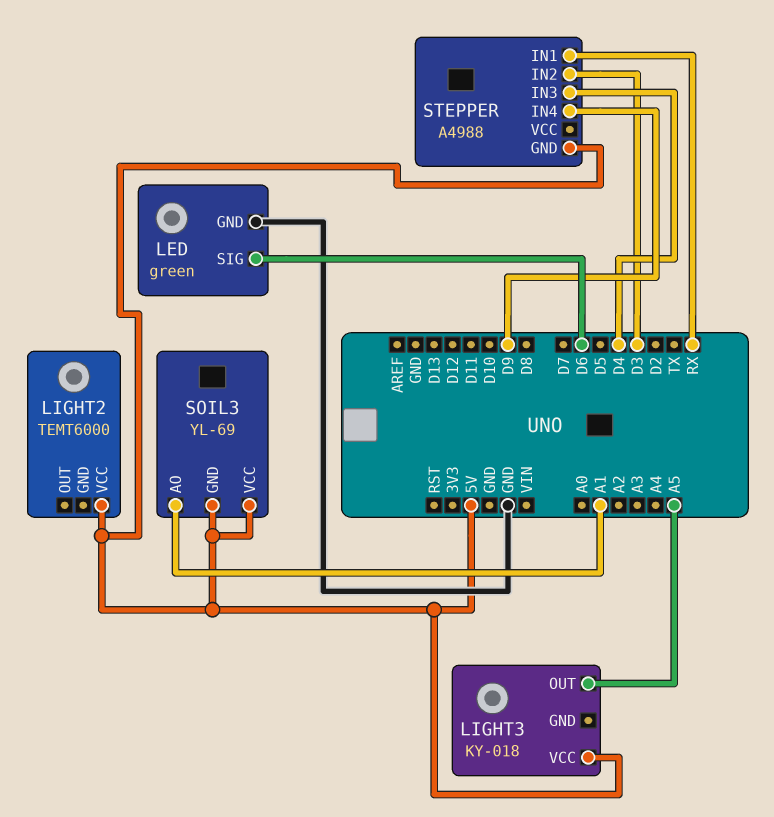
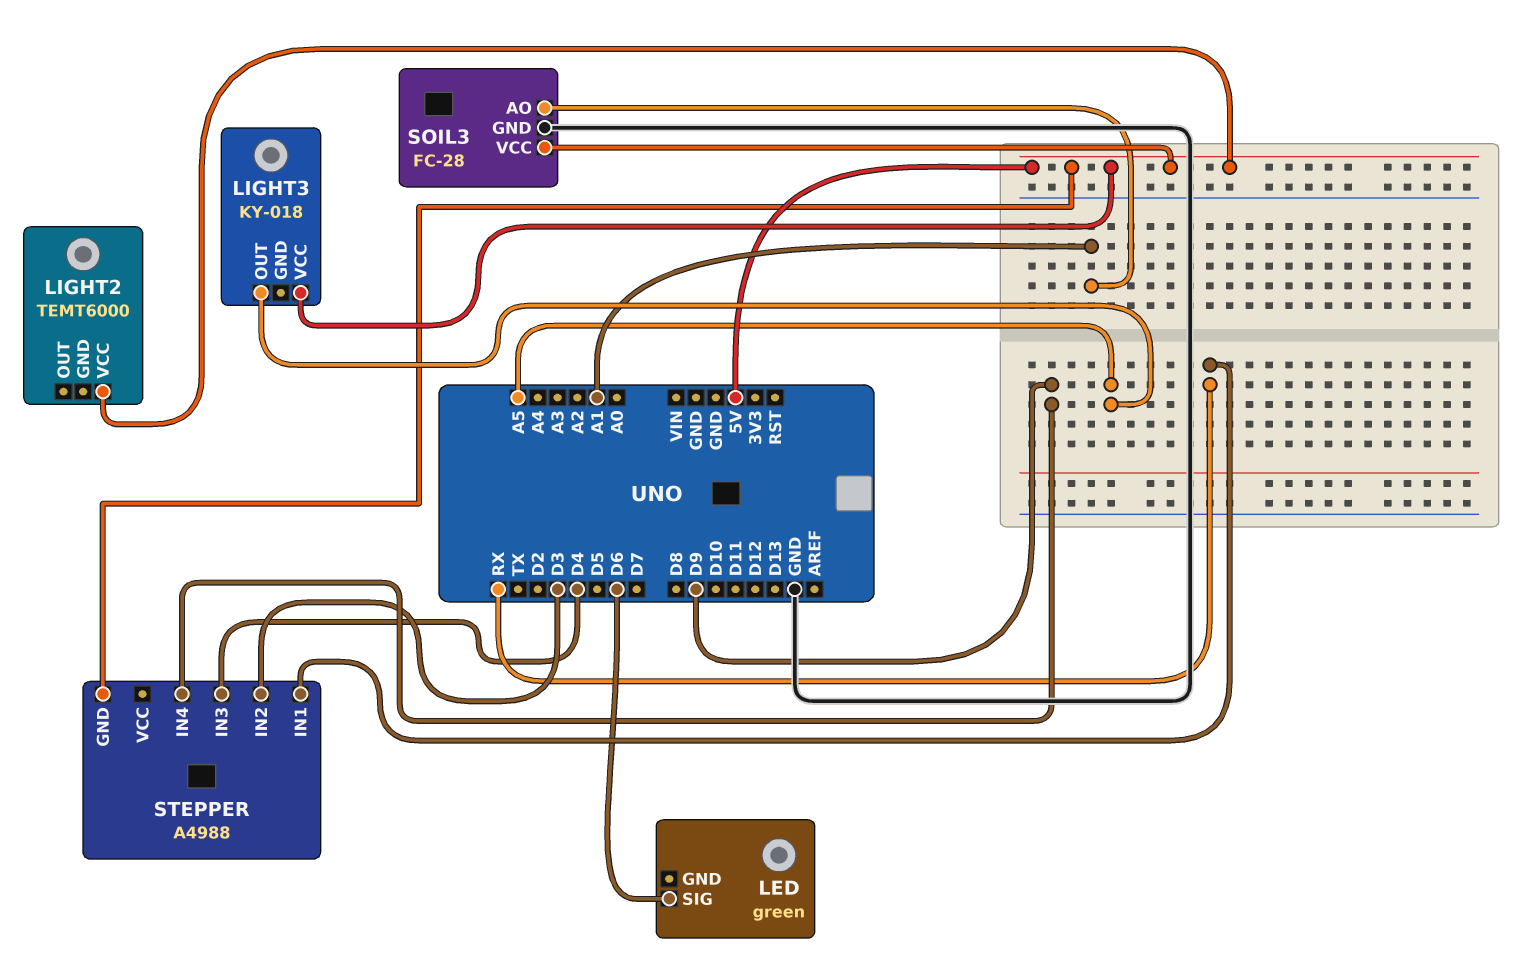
LED pin GND: GND -> none
SOIL3: YL-69 -> FC-28
SOIL3 pin GND: 5V -> GND

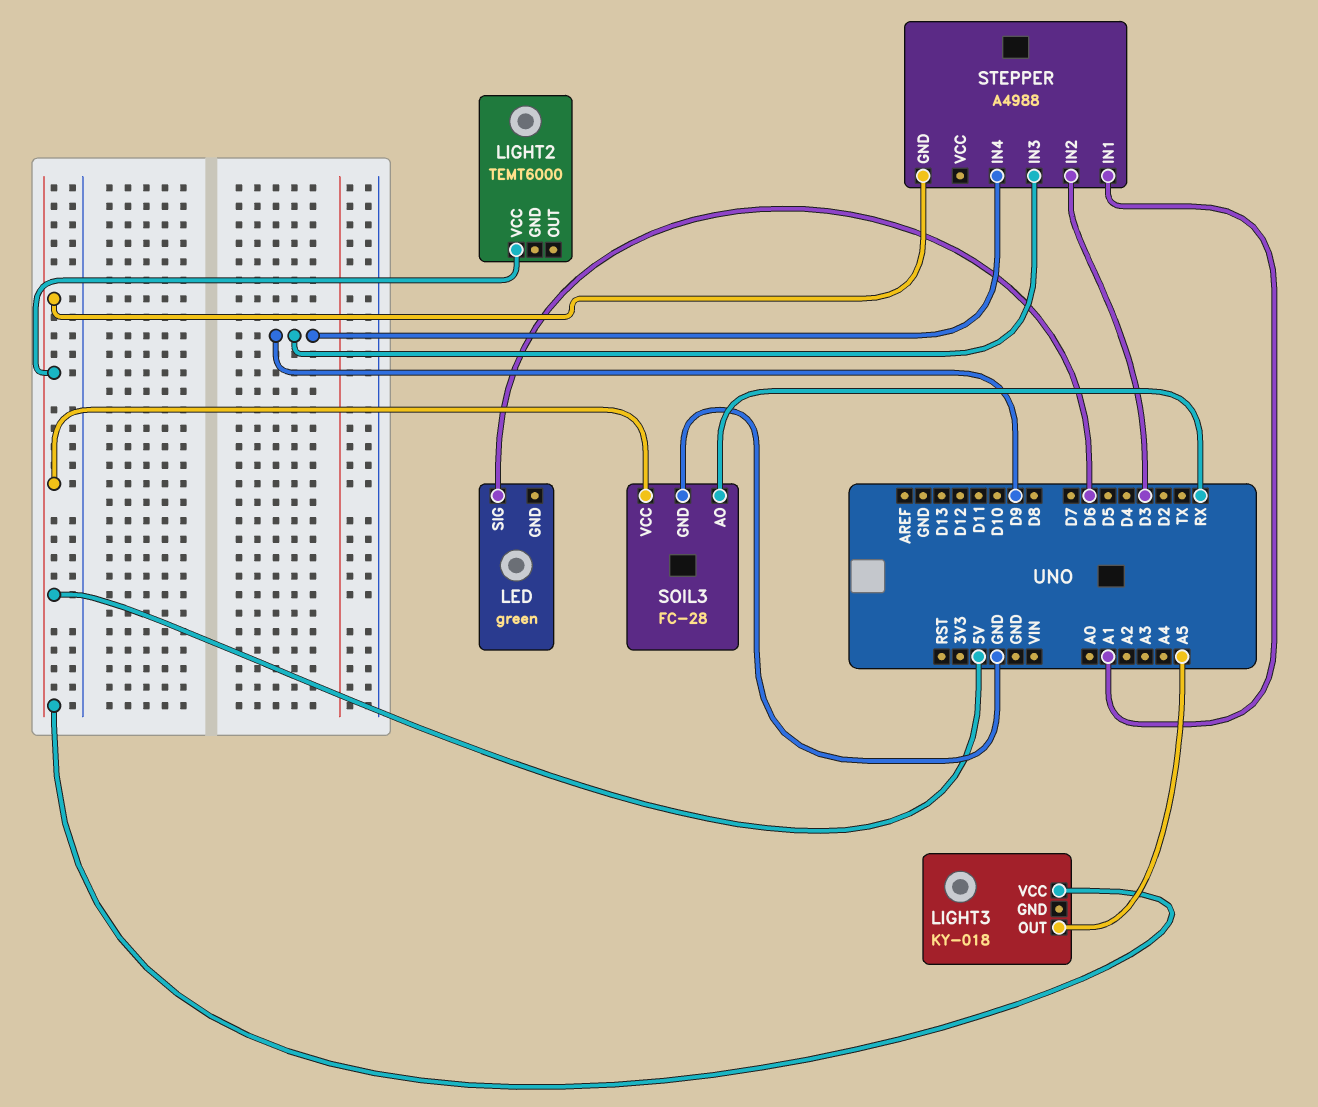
SOIL3 pin AO: A1 -> RX
STEPPER pin IN1: RX -> A1
STEPPER pin IN3: D4 -> D9

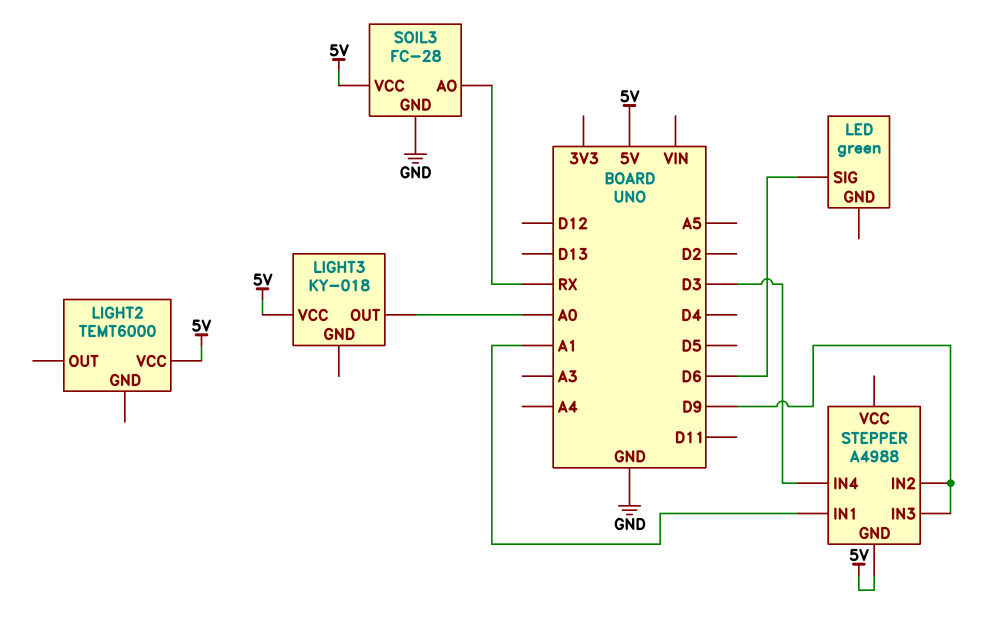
LIGHT3 pin OUT: A5 -> A0
STEPPER pin IN2: D3 -> D9
STEPPER pin IN4: D9 -> D3

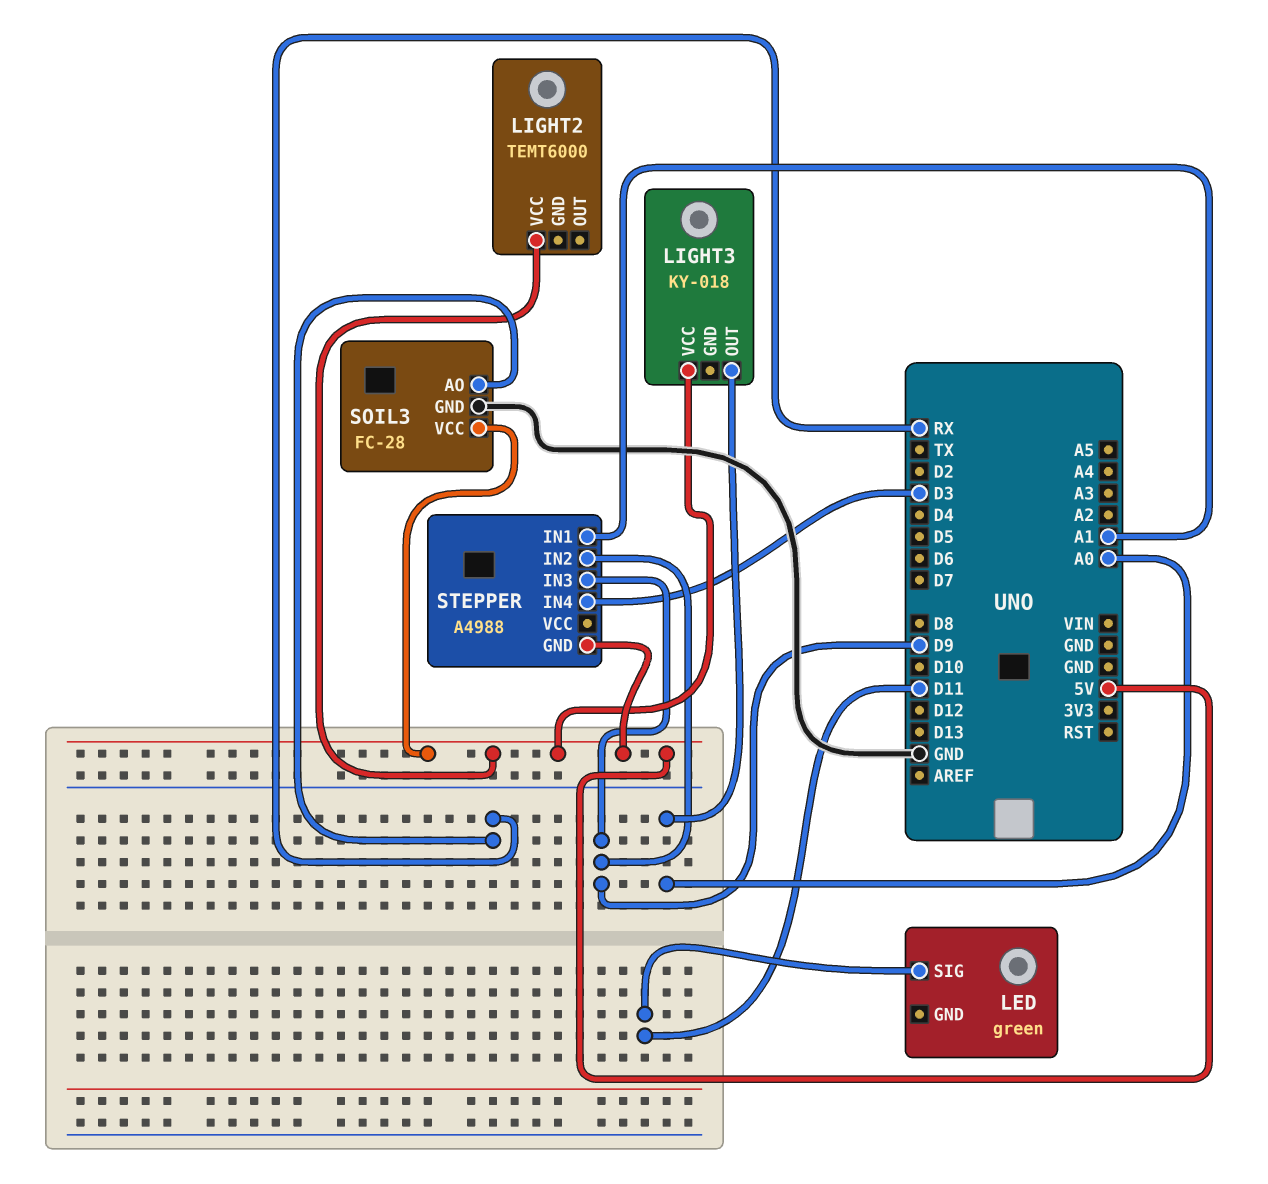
LED pin SIG: D6 -> D11

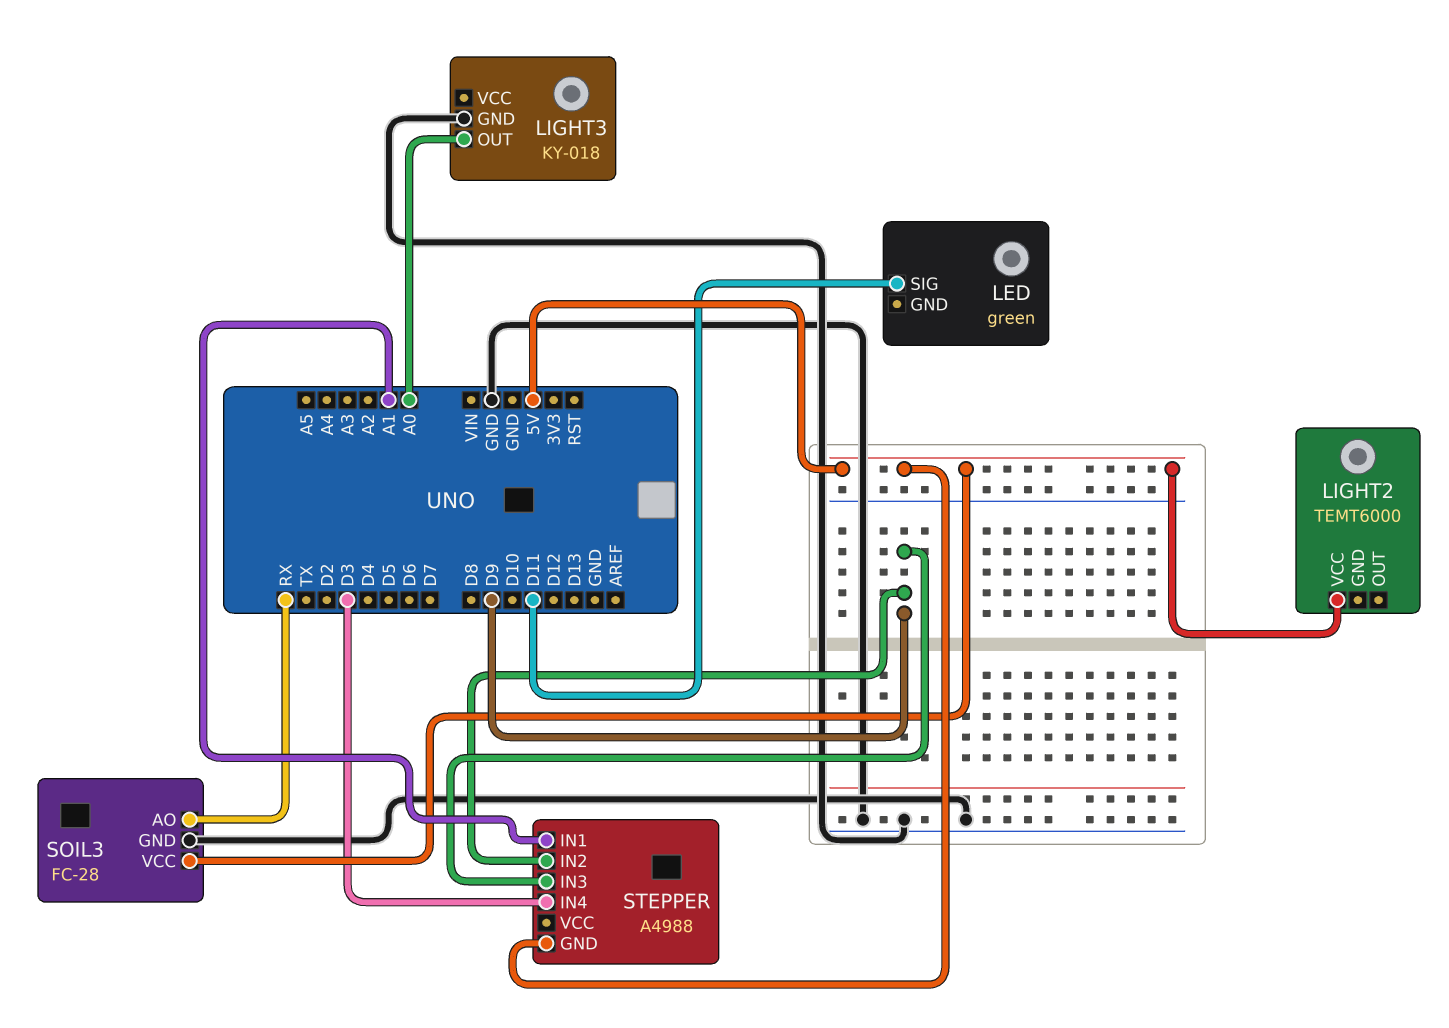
LIGHT3 pin GND: none -> GND
LIGHT3 pin VCC: 5V -> none

